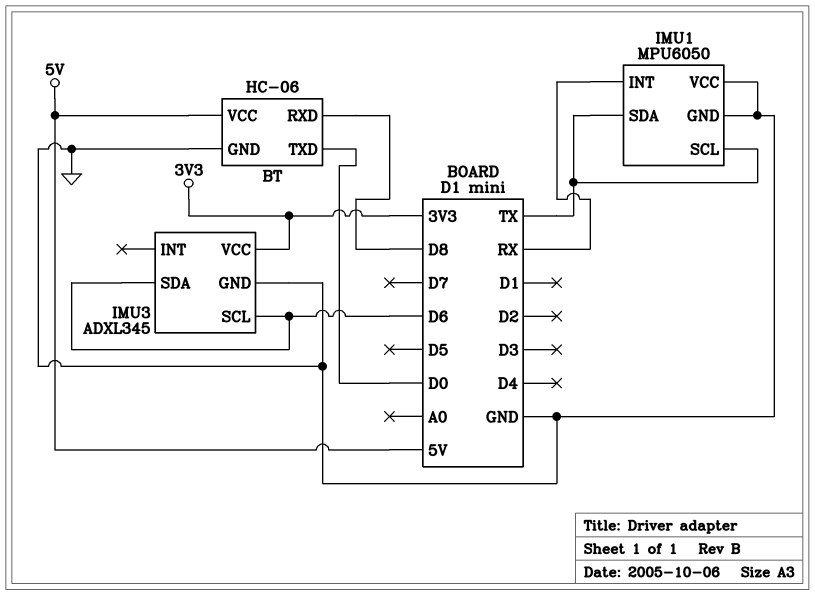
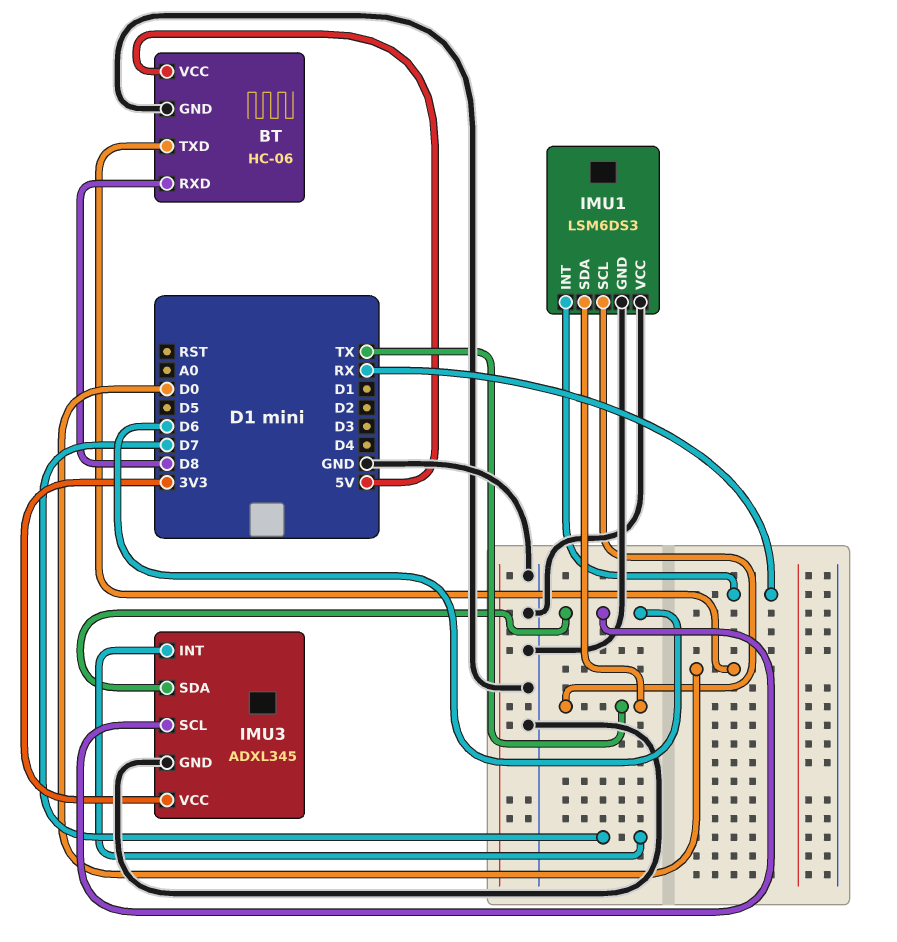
IMU1: MPU6050 -> LSM6DS3
IMU3 pin INT: none -> D7

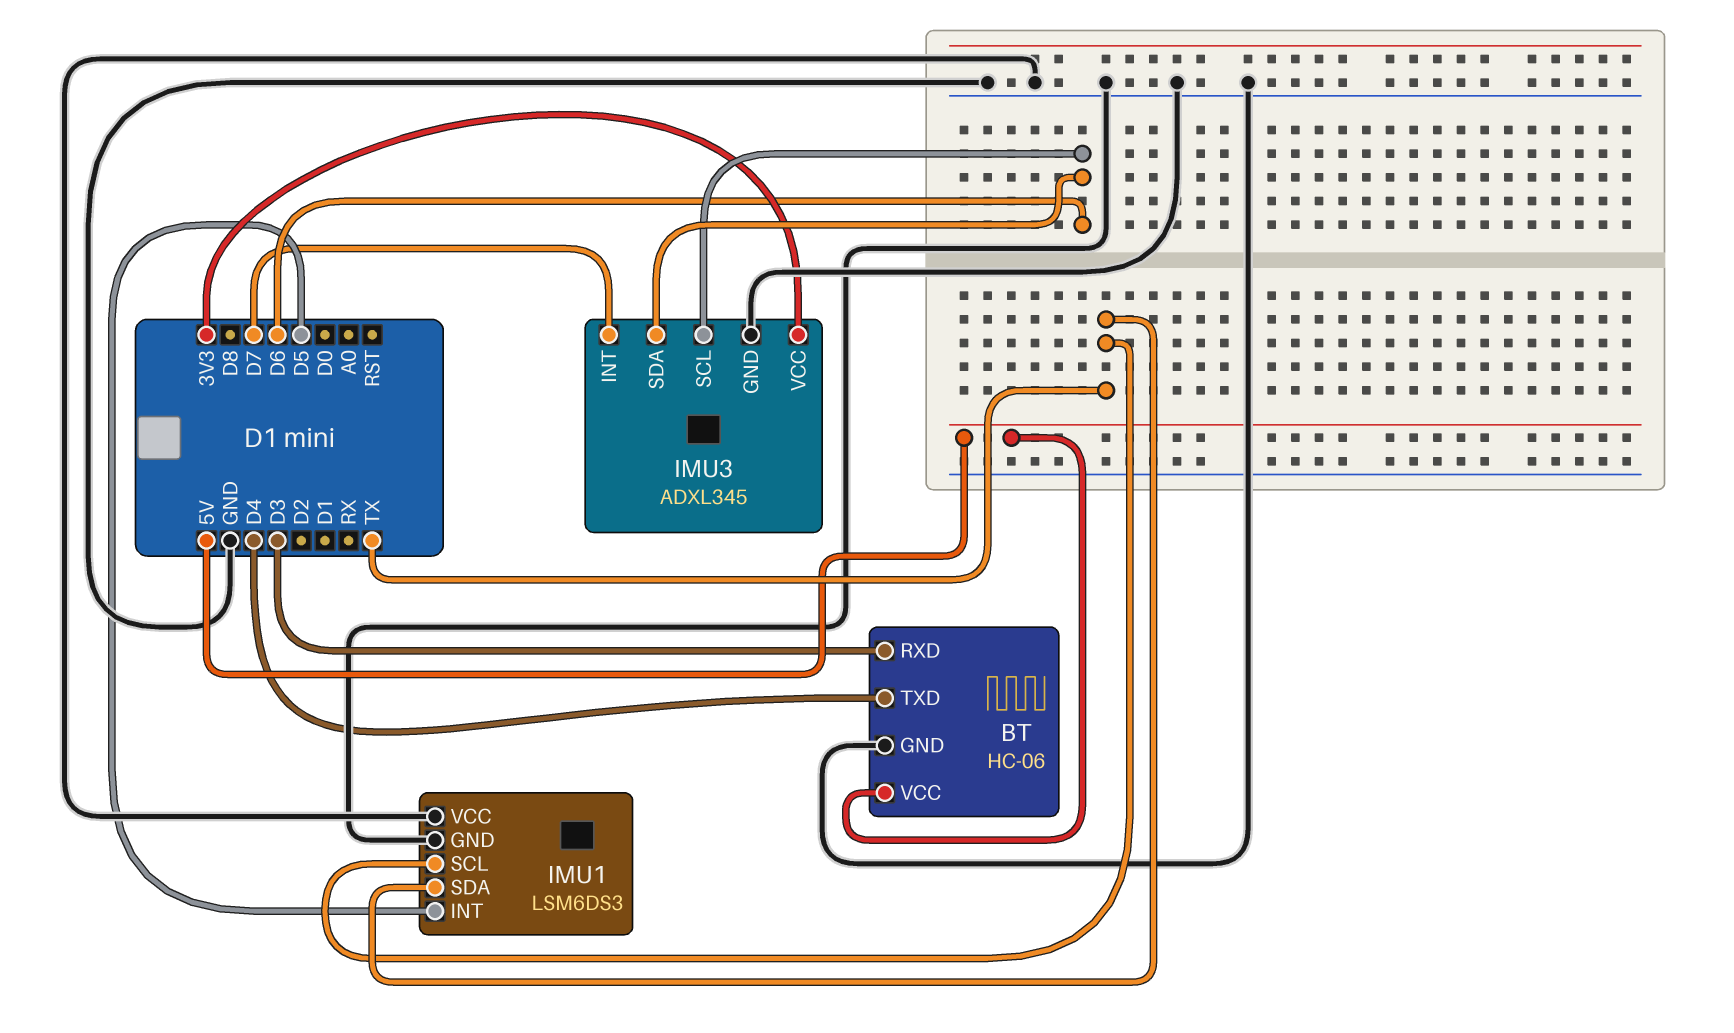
BT pin RXD: D8 -> D3
BT pin TXD: D0 -> D4
IMU1 pin INT: RX -> D5

